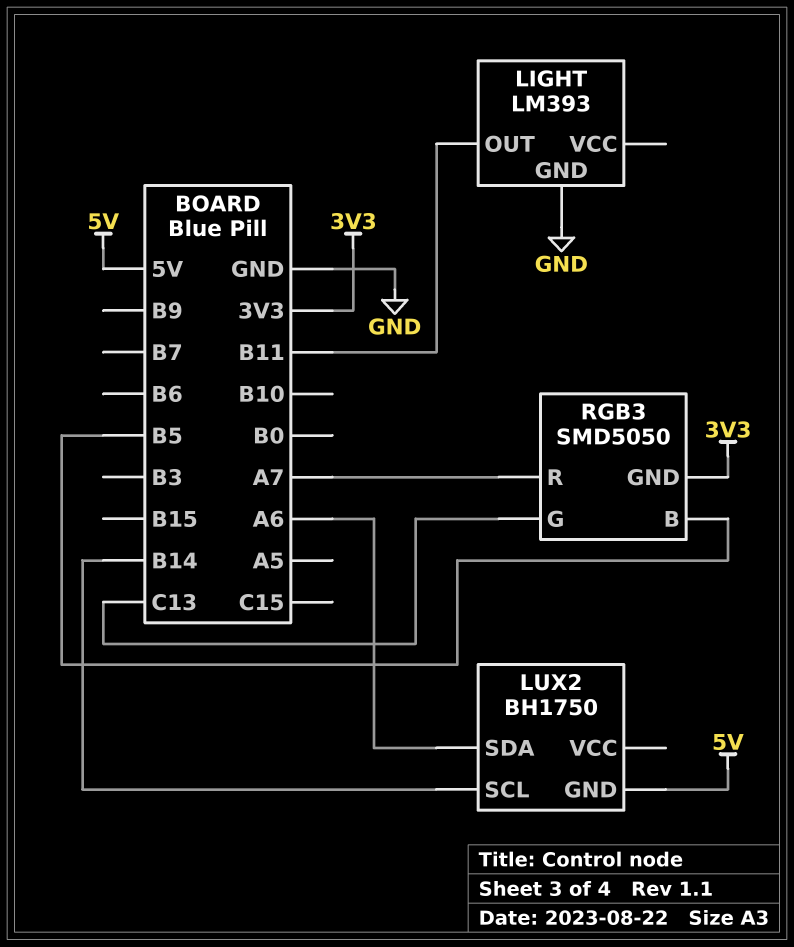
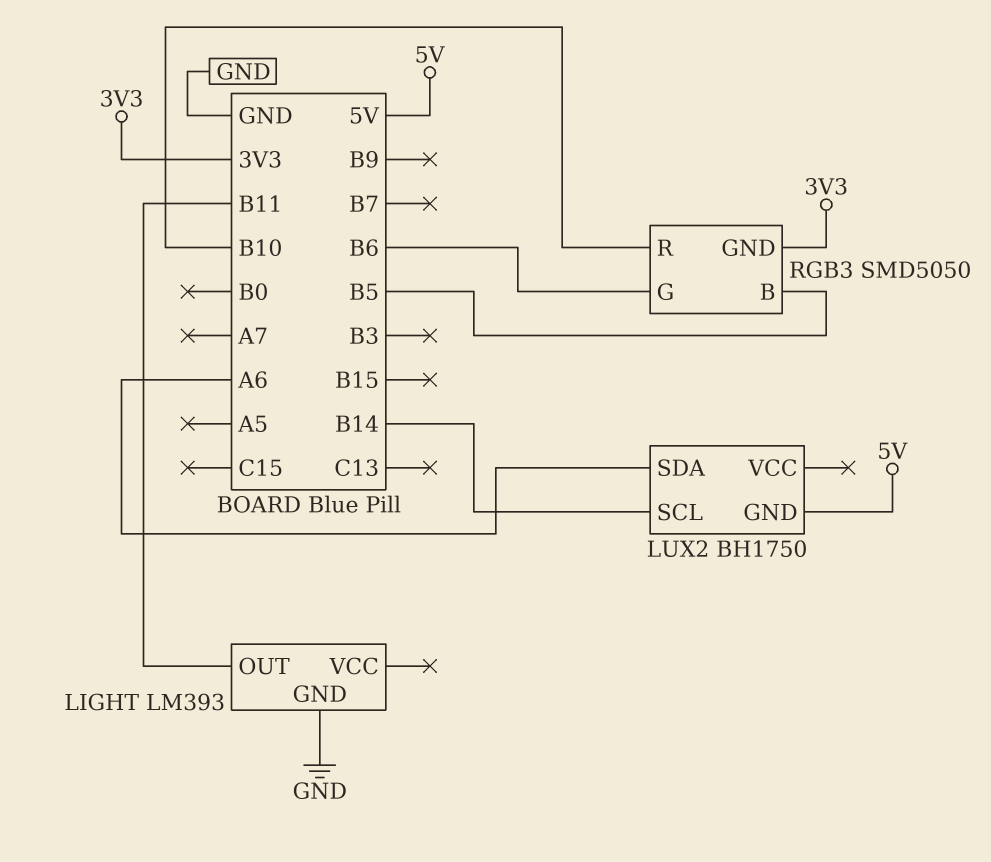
RGB3 pin G: C13 -> B6
RGB3 pin R: A7 -> B10

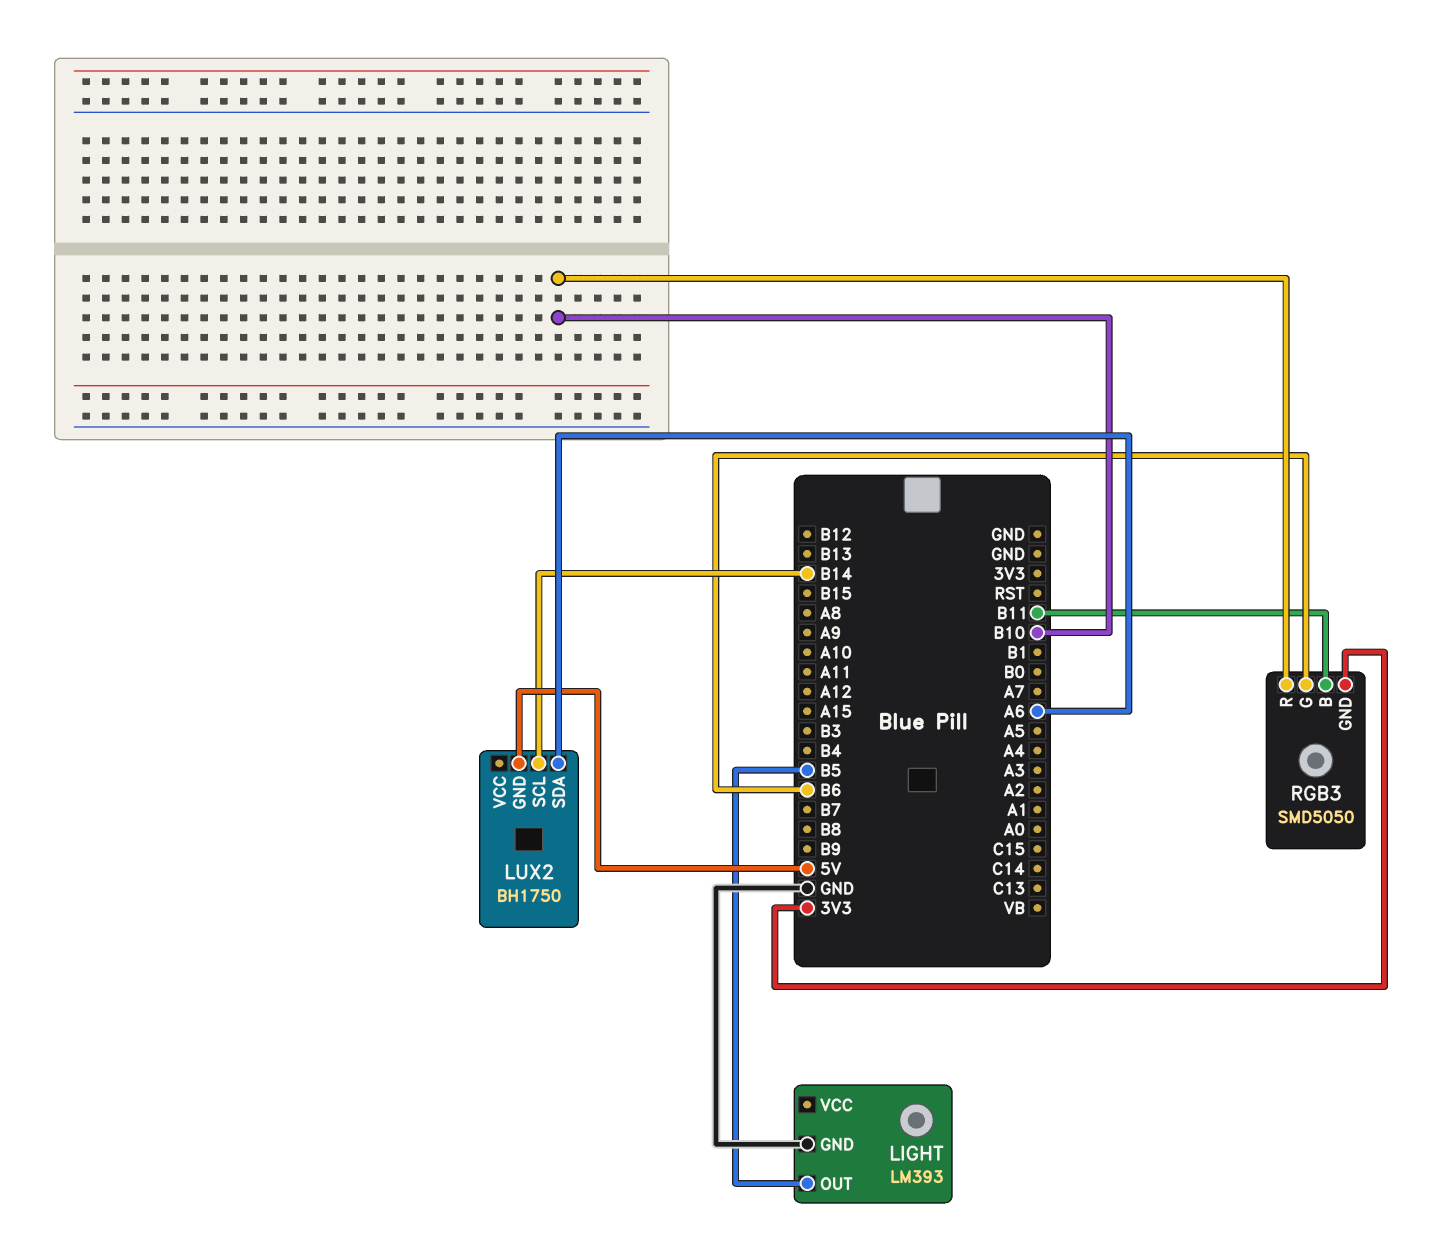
LIGHT pin OUT: B11 -> B5
RGB3 pin B: B5 -> B11

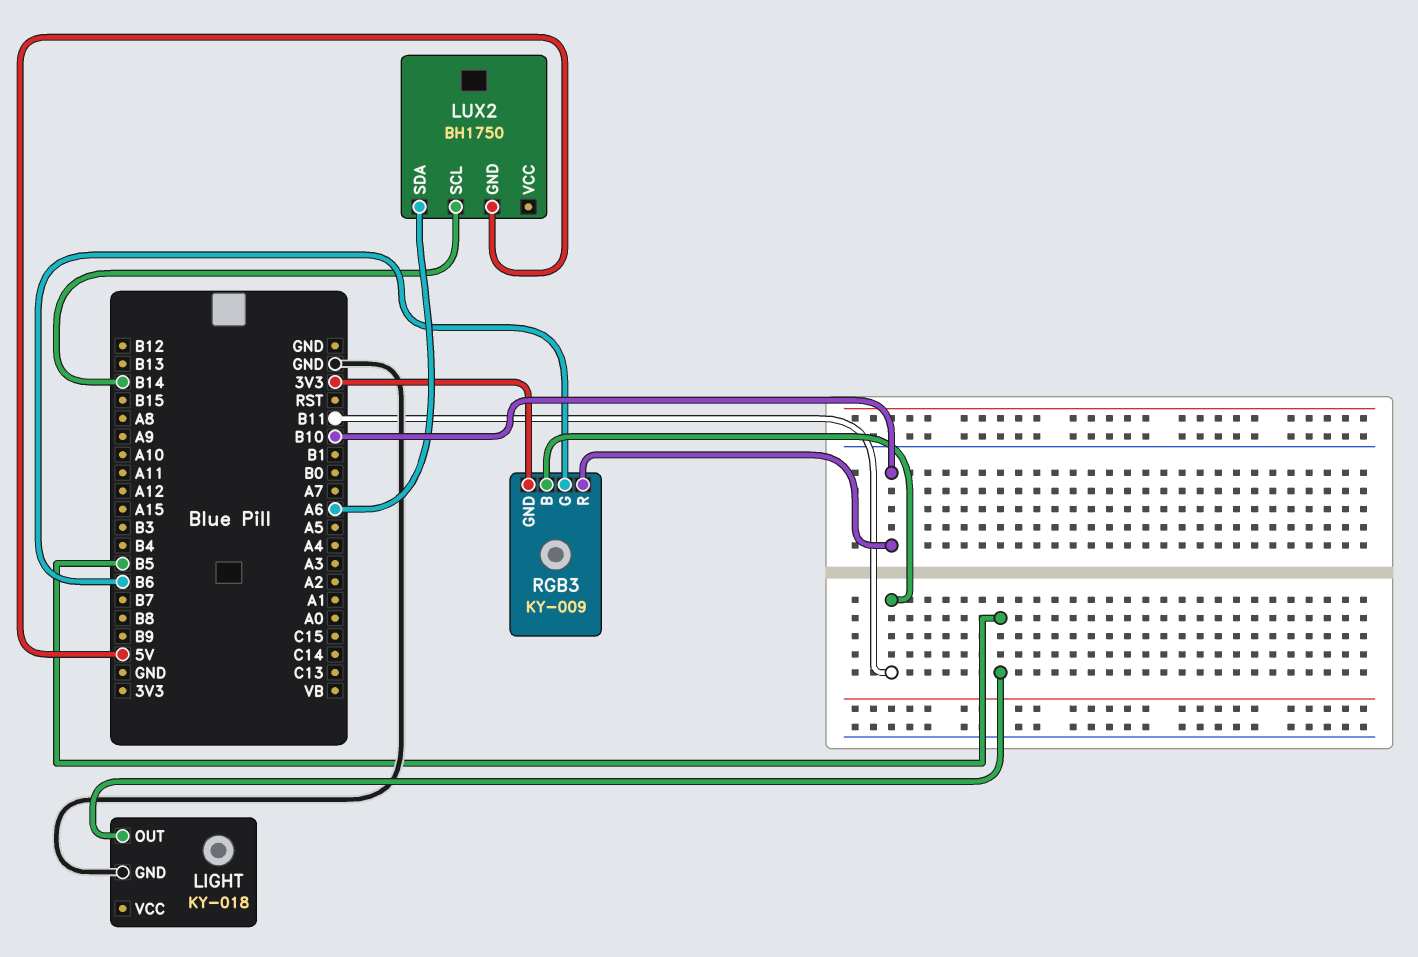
LIGHT: LM393 -> KY-018
RGB3: SMD5050 -> KY-009

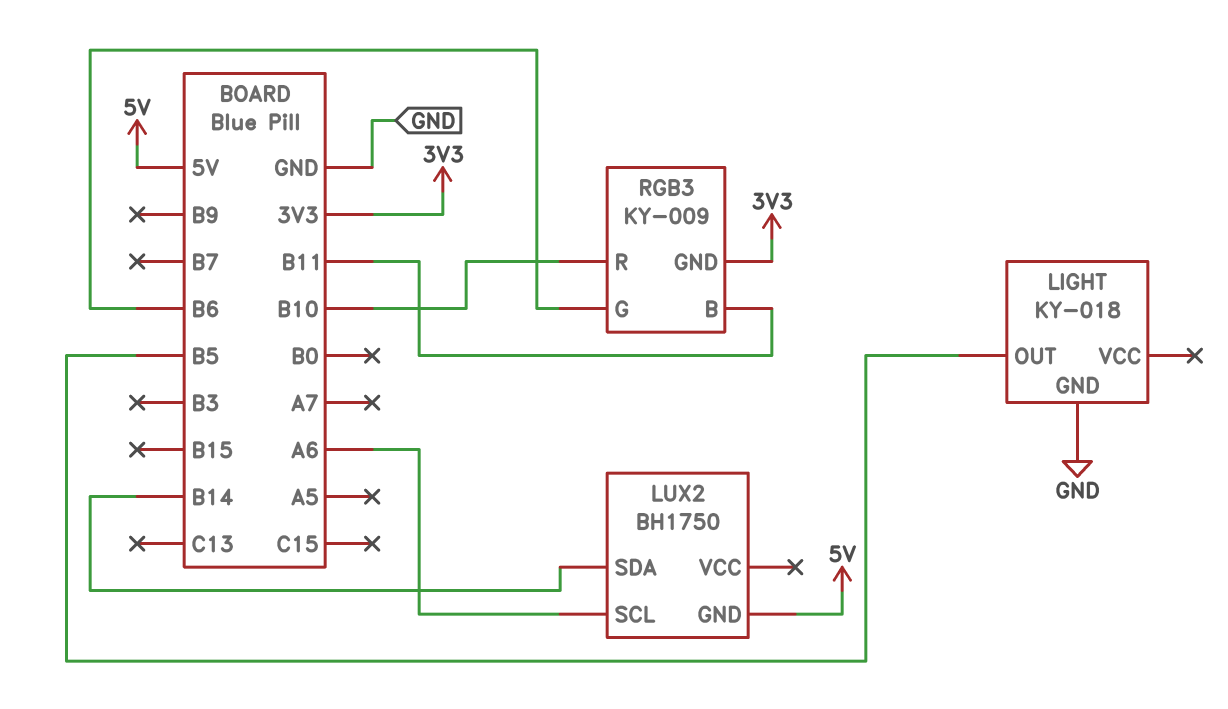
LUX2 pin SCL: B14 -> A6
LUX2 pin SDA: A6 -> B14

